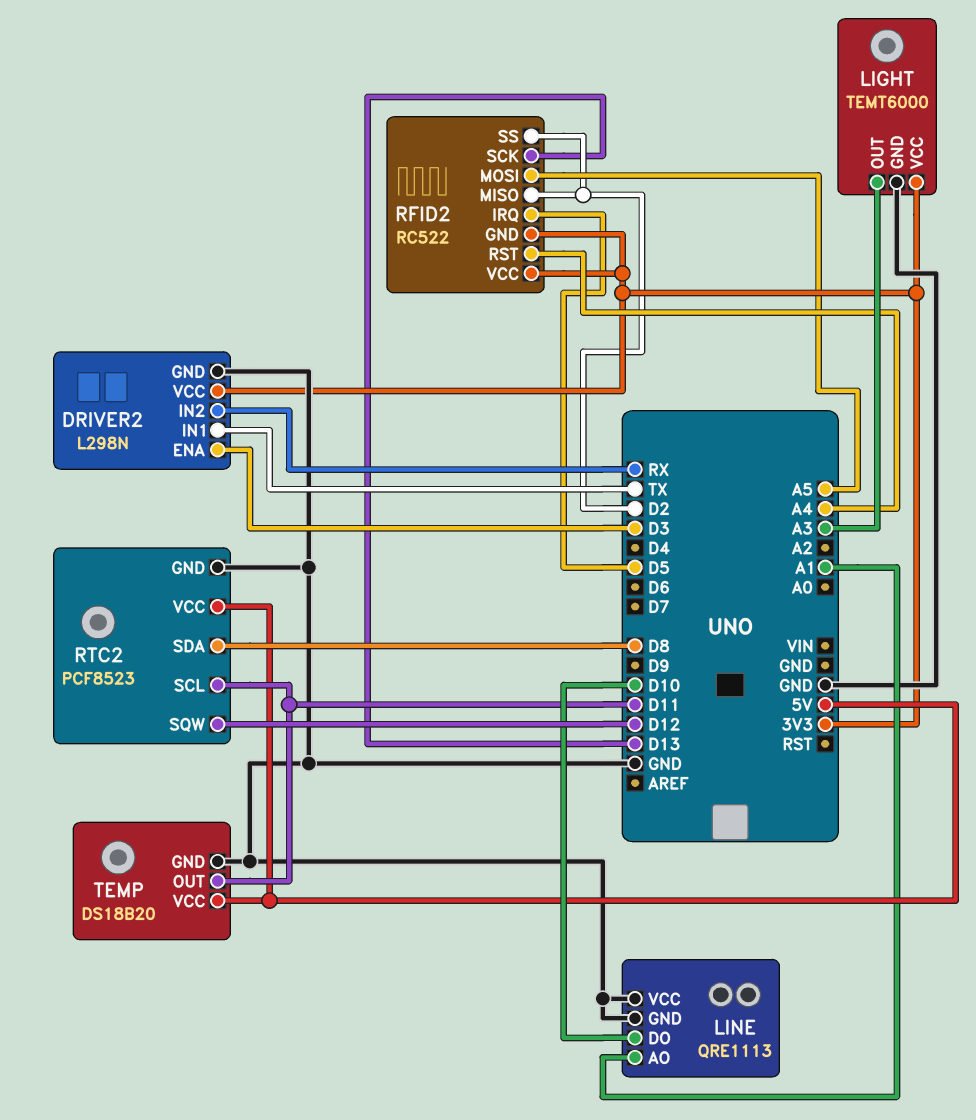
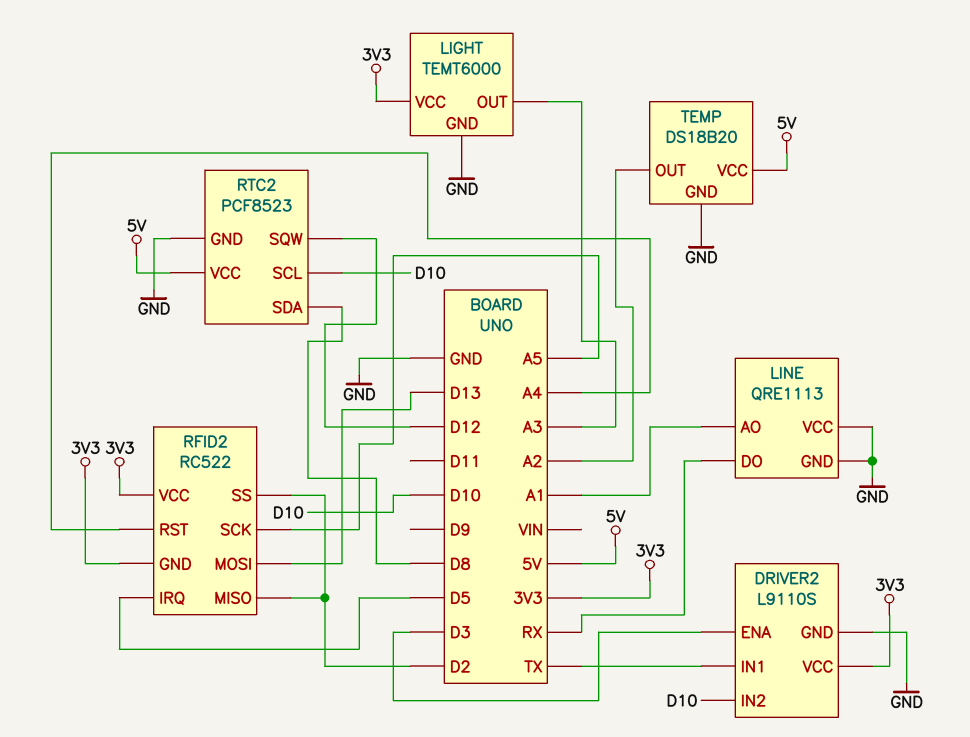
DRIVER2: L298N -> L9110S
DRIVER2 pin IN2: RX -> D10
LINE pin DO: D10 -> RX
RFID2 pin MOSI: A5 -> D13
RFID2 pin SCK: D13 -> A5
RTC2 pin SCL: D11 -> D10
TEMP pin OUT: D11 -> A2

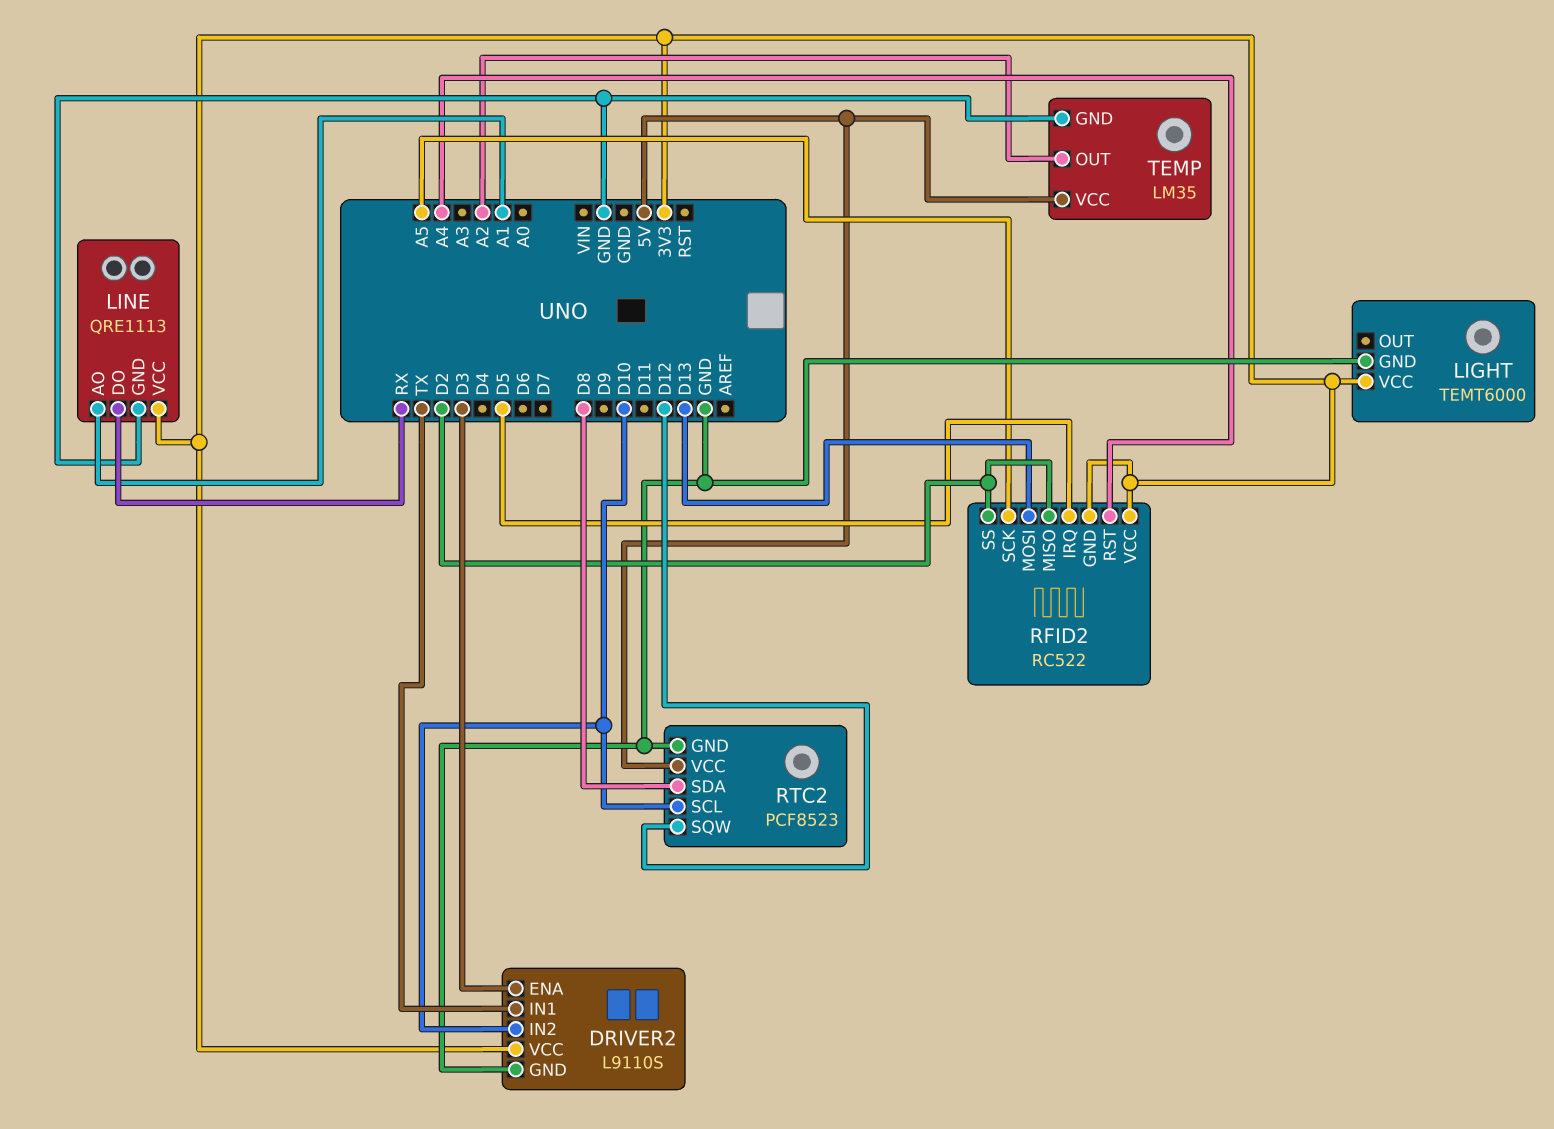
LIGHT pin OUT: A3 -> none
LINE pin VCC: GND -> 3V3
TEMP: DS18B20 -> LM35

